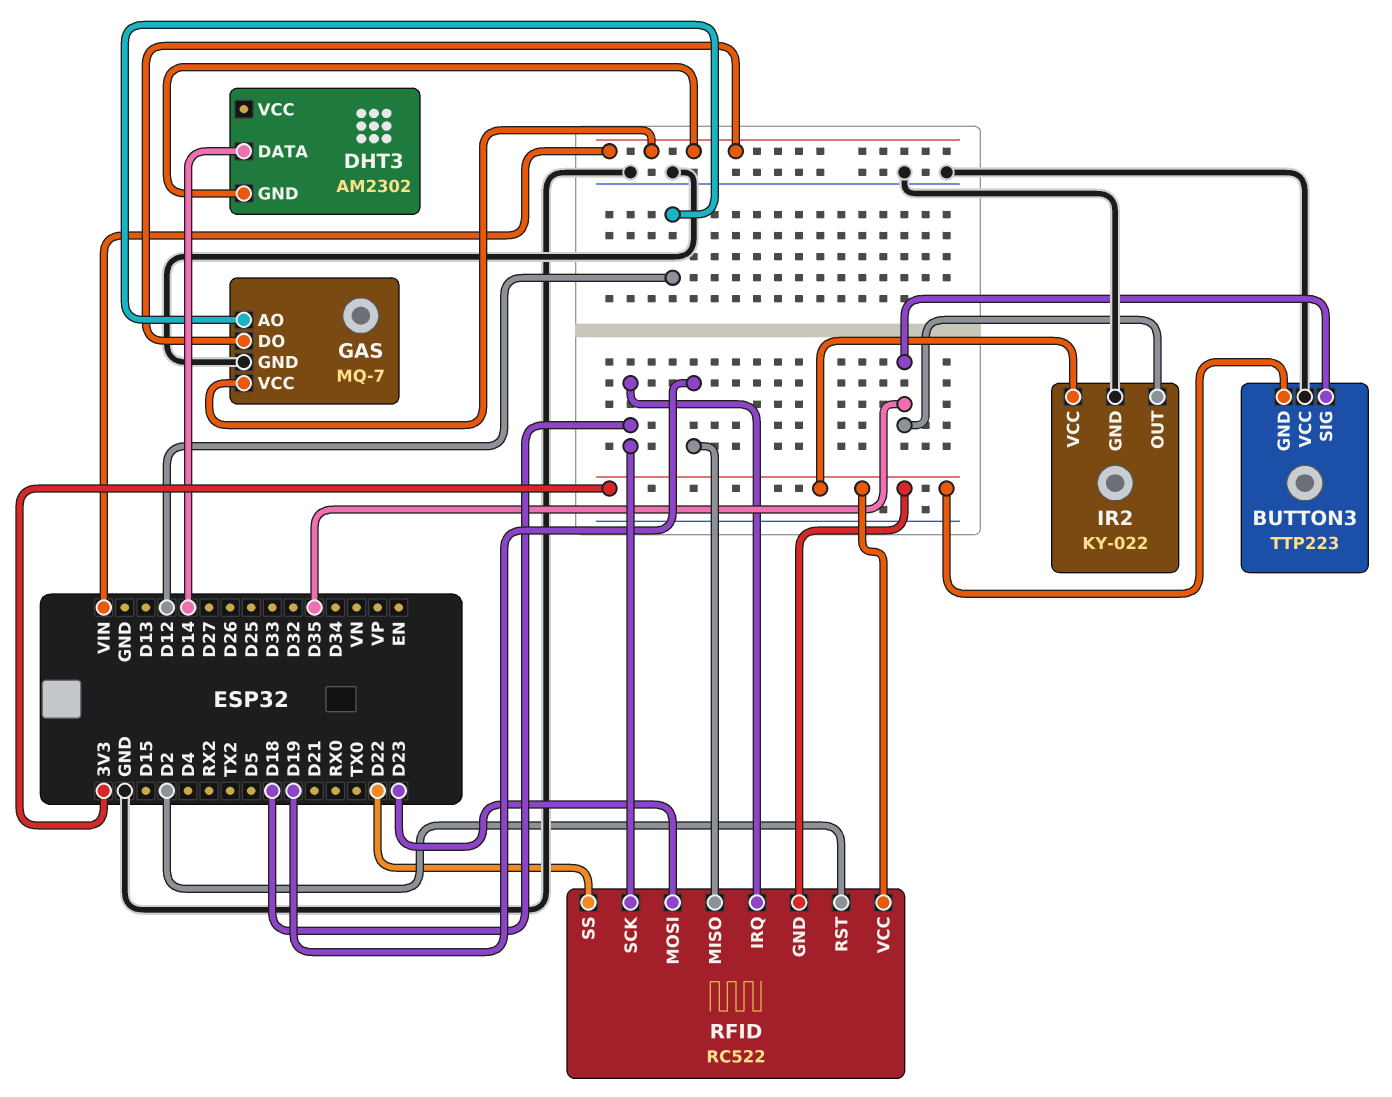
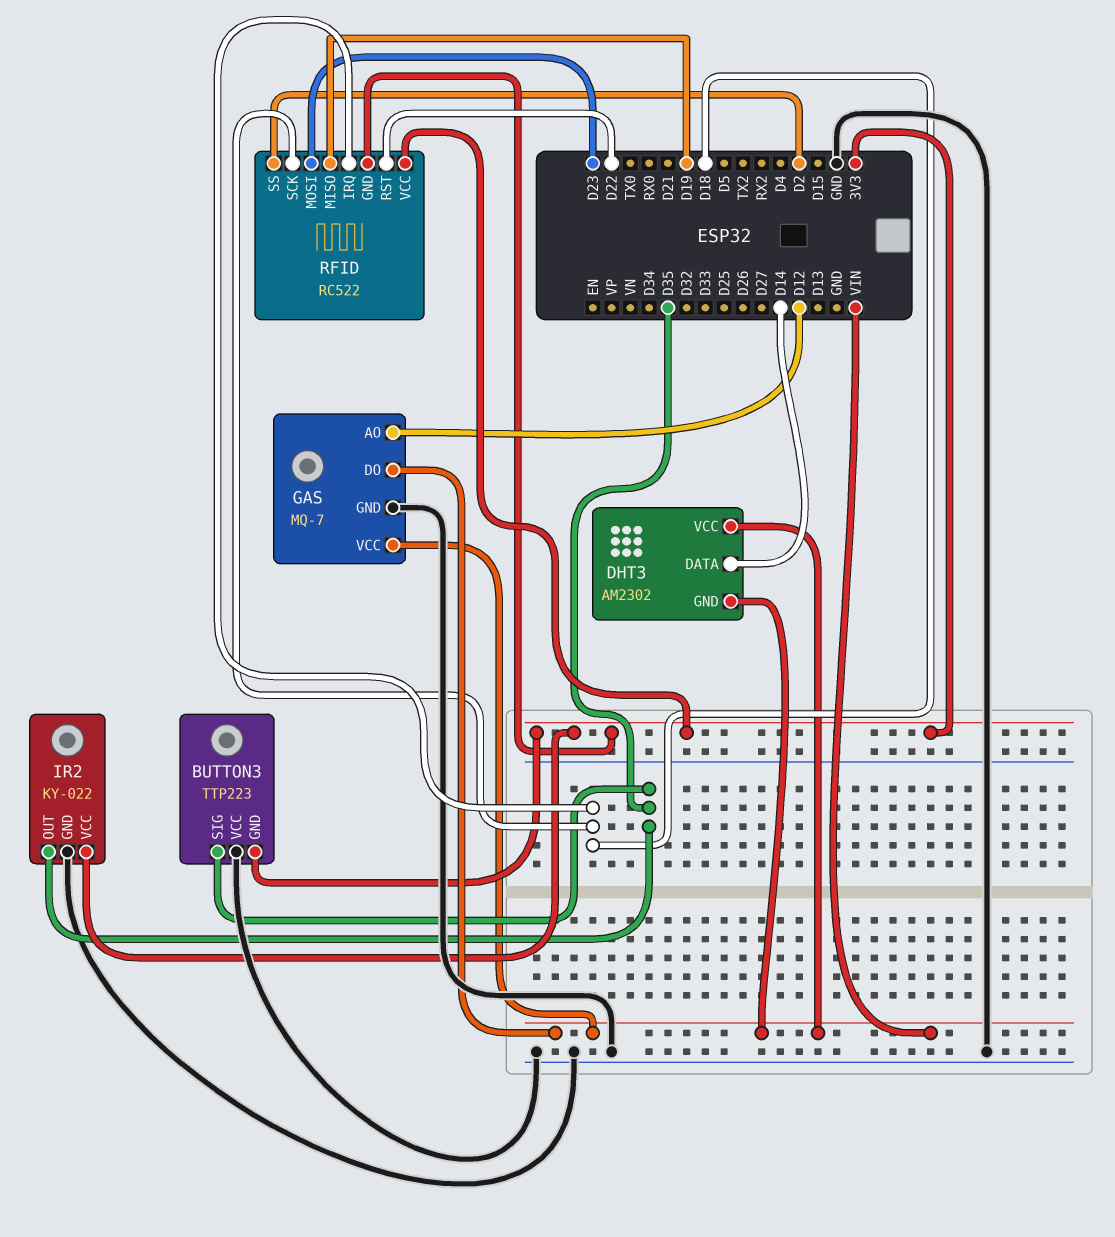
DHT3 pin VCC: none -> VIN
RFID pin RST: D2 -> D22
RFID pin SS: D22 -> D2

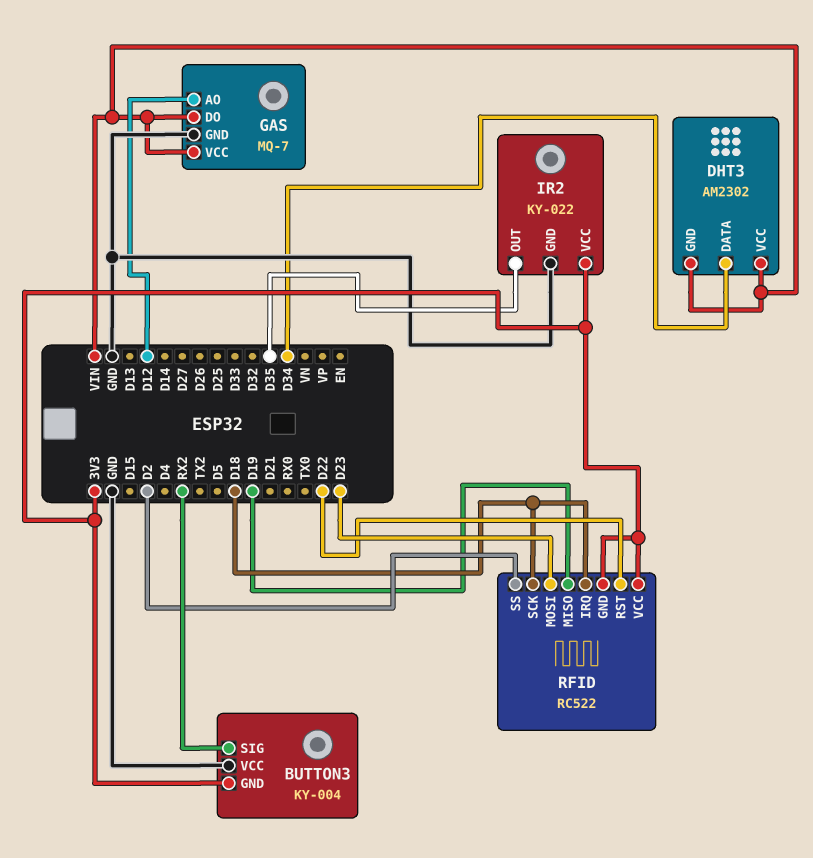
BUTTON3: TTP223 -> KY-004
BUTTON3 pin SIG: D35 -> RX2
DHT3 pin DATA: D14 -> D34

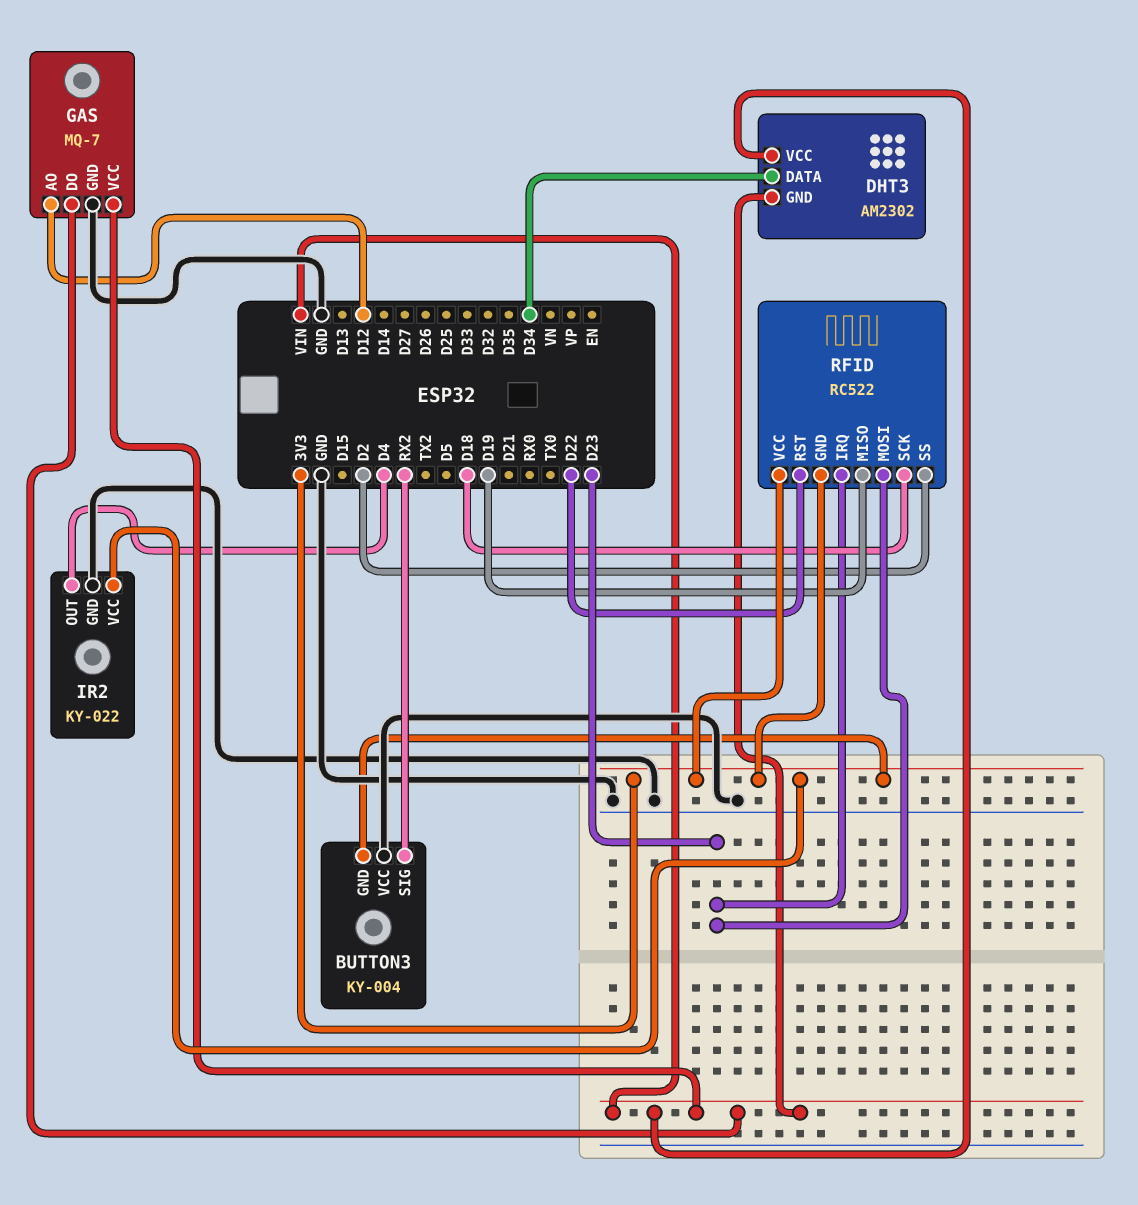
IR2 pin OUT: D35 -> D4
RFID pin IRQ: D18 -> D23

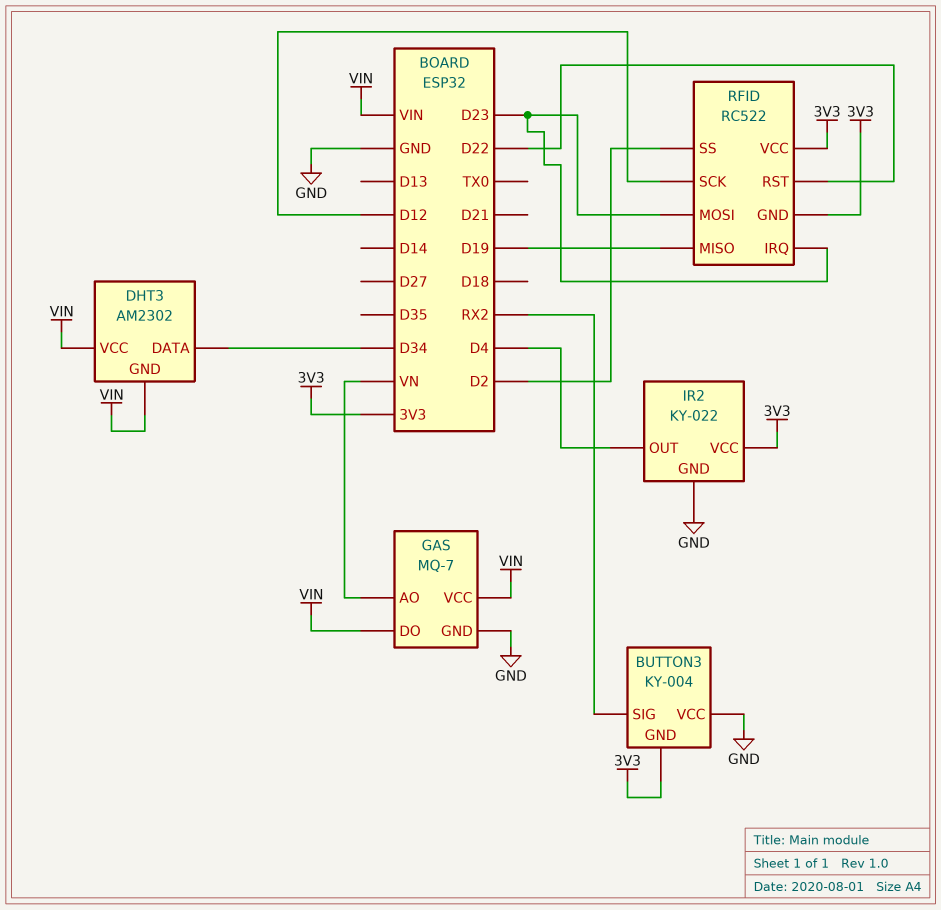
GAS pin AO: D12 -> VN
RFID pin SCK: D18 -> D12

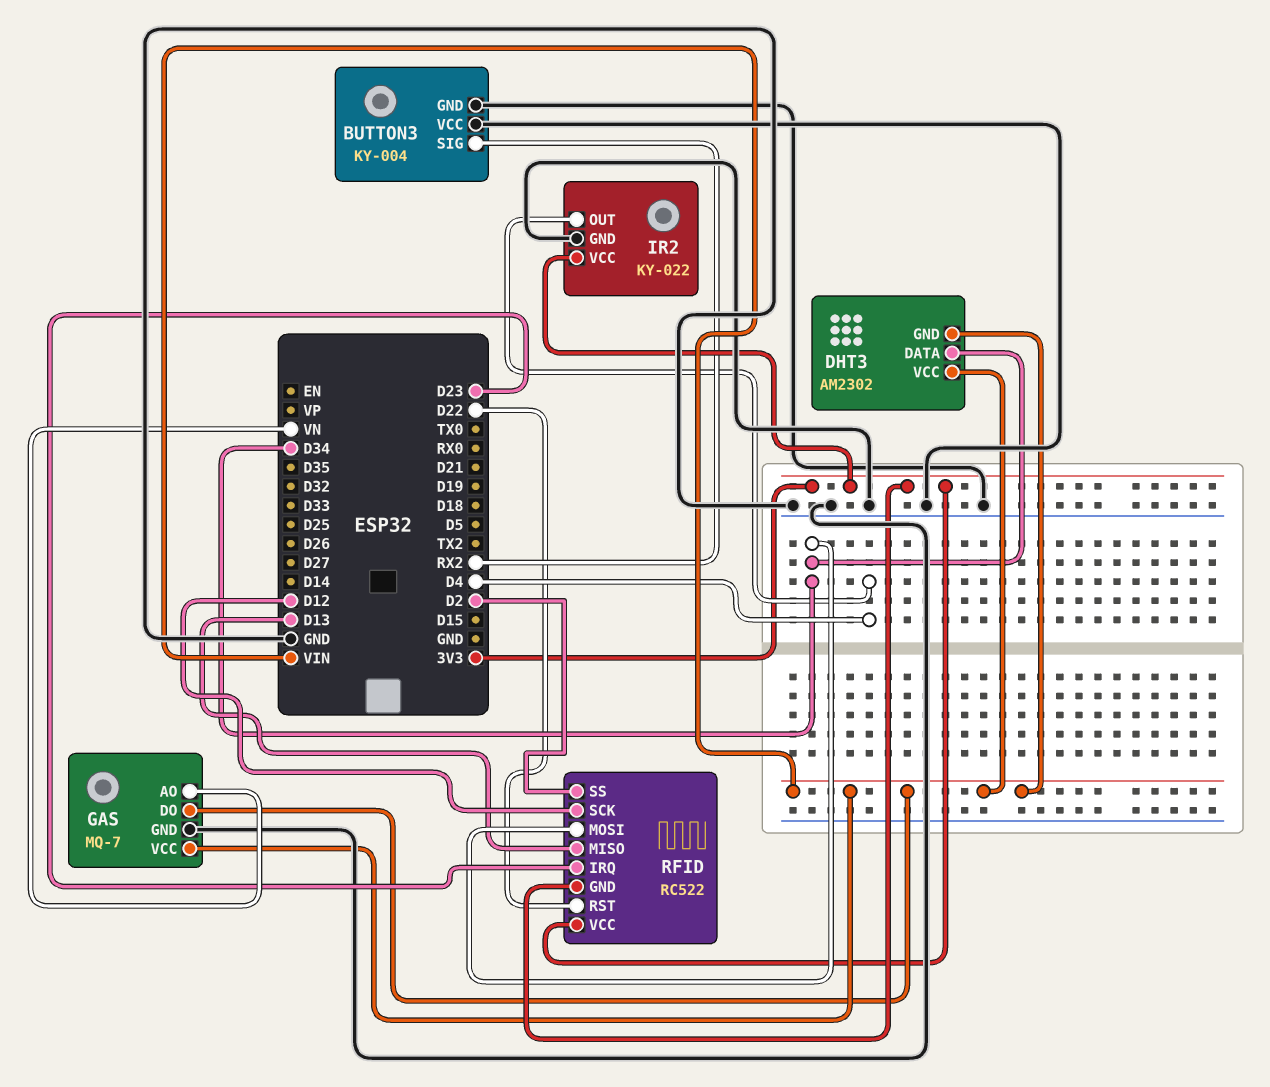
BUTTON3 pin GND: 3V3 -> GND
RFID pin MISO: D19 -> D13
RFID pin MOSI: D23 -> D34

